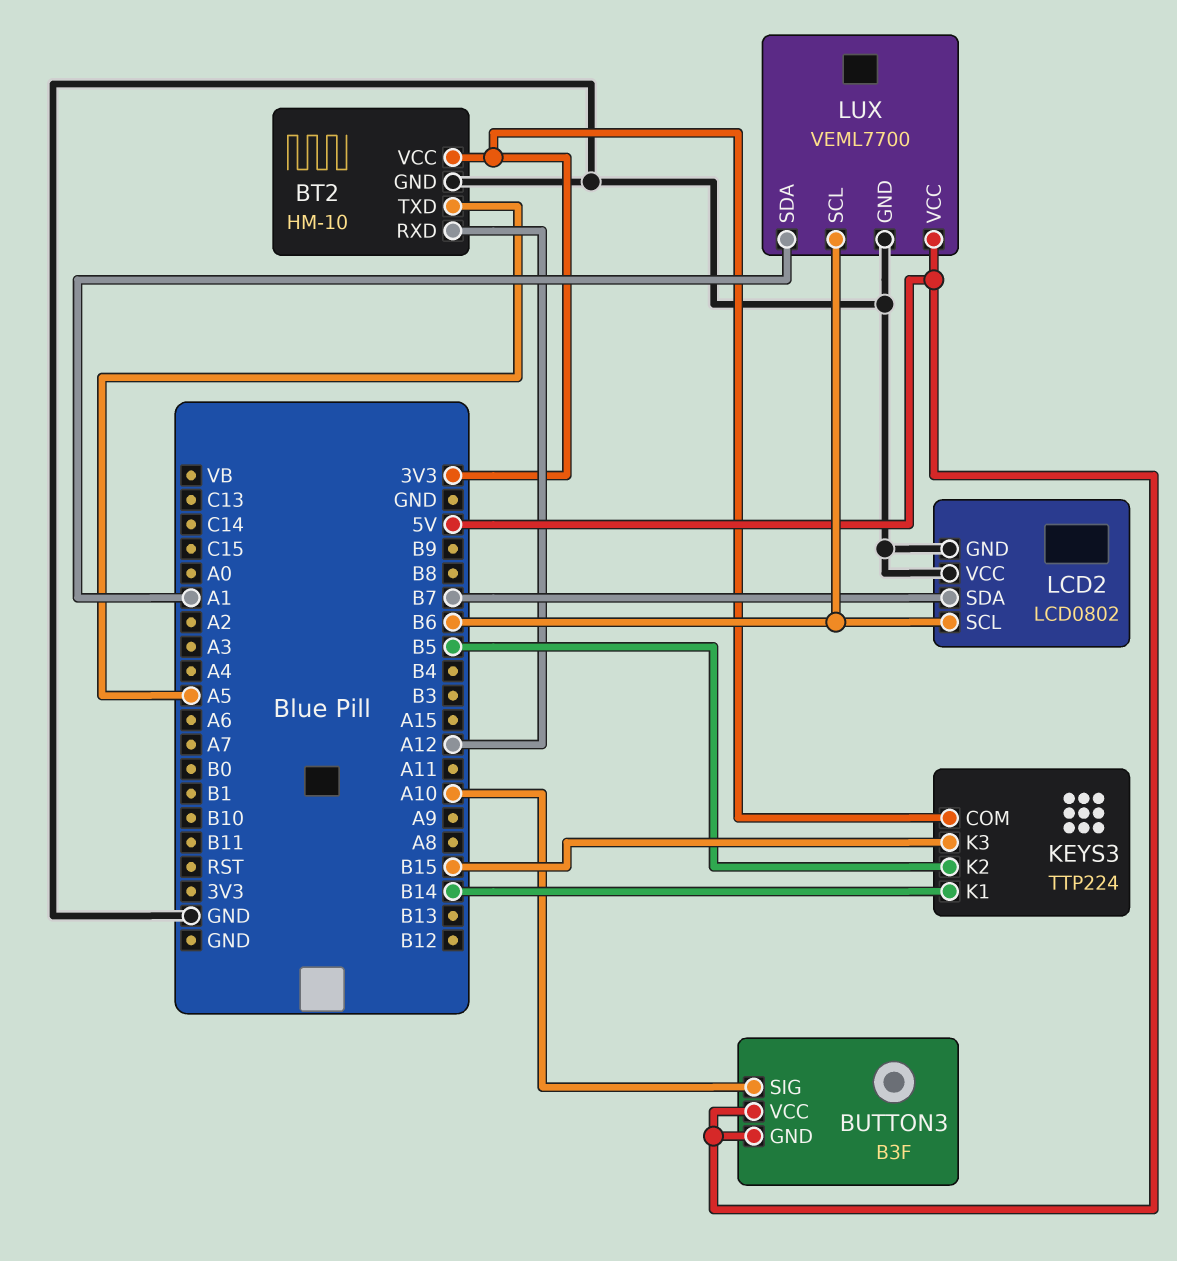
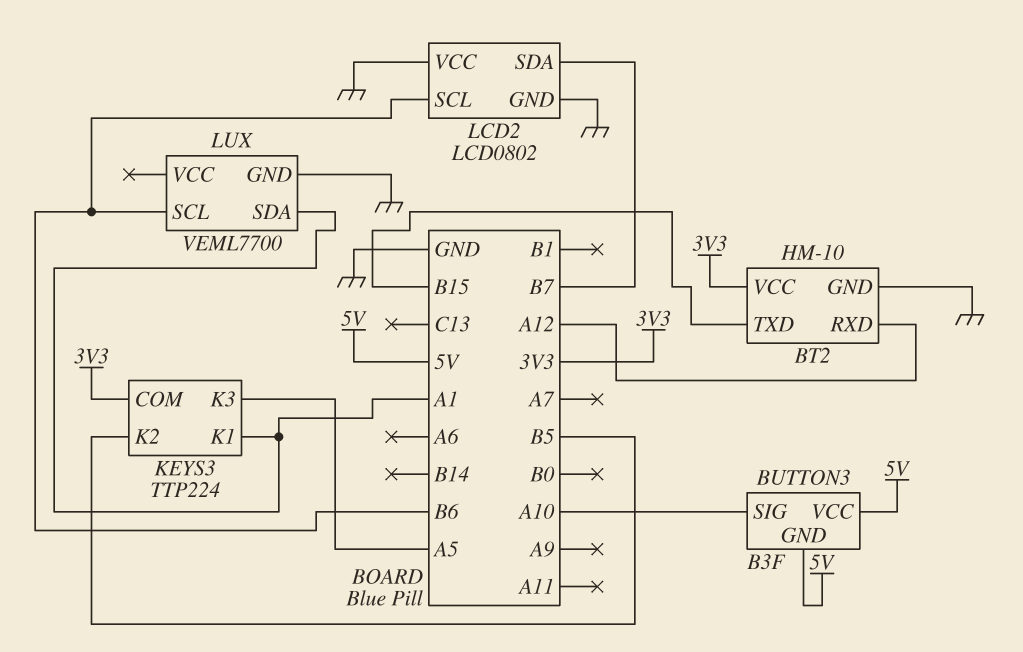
BT2 pin TXD: A5 -> B15
KEYS3 pin K1: B14 -> A1
KEYS3 pin K3: B15 -> A5
LUX pin VCC: 5V -> none

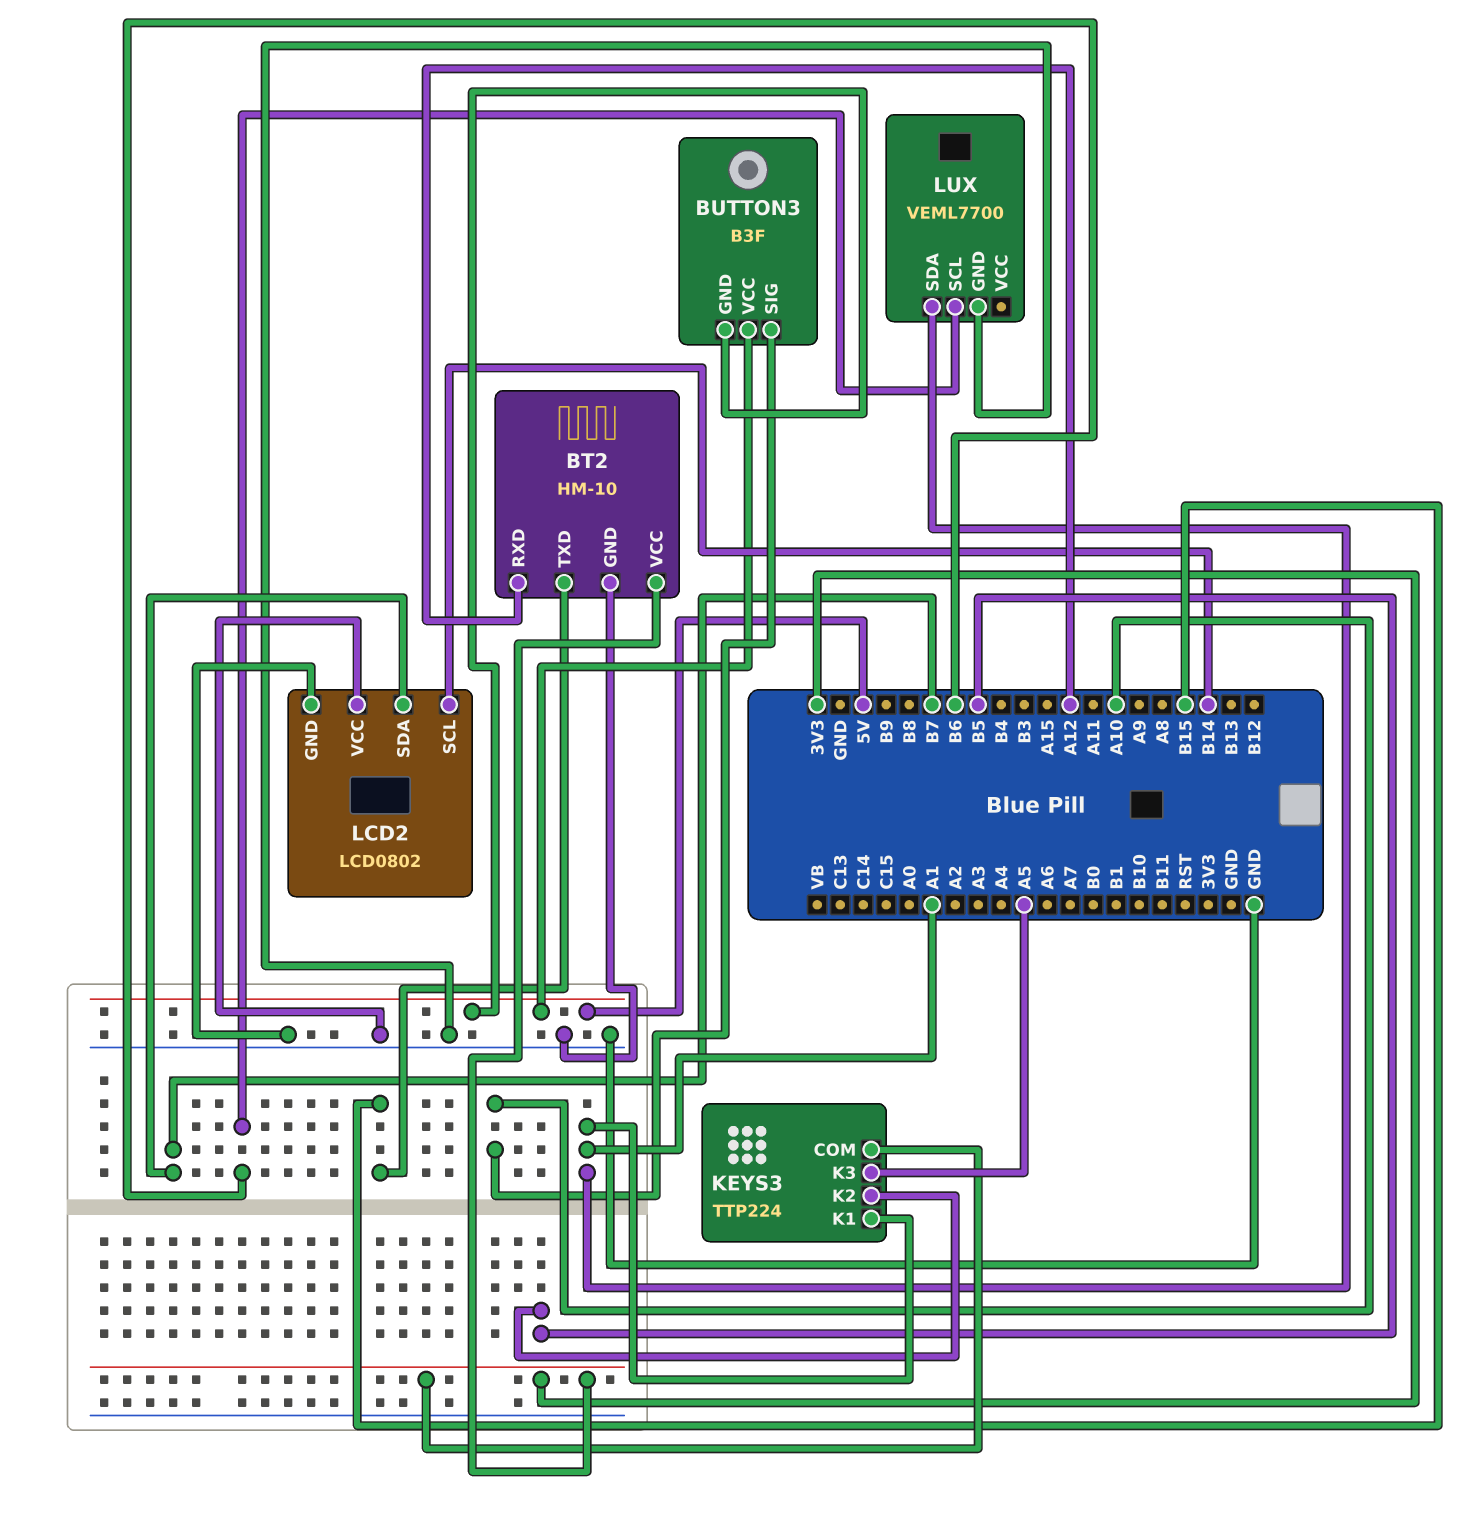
LCD2 pin SCL: B6 -> B14

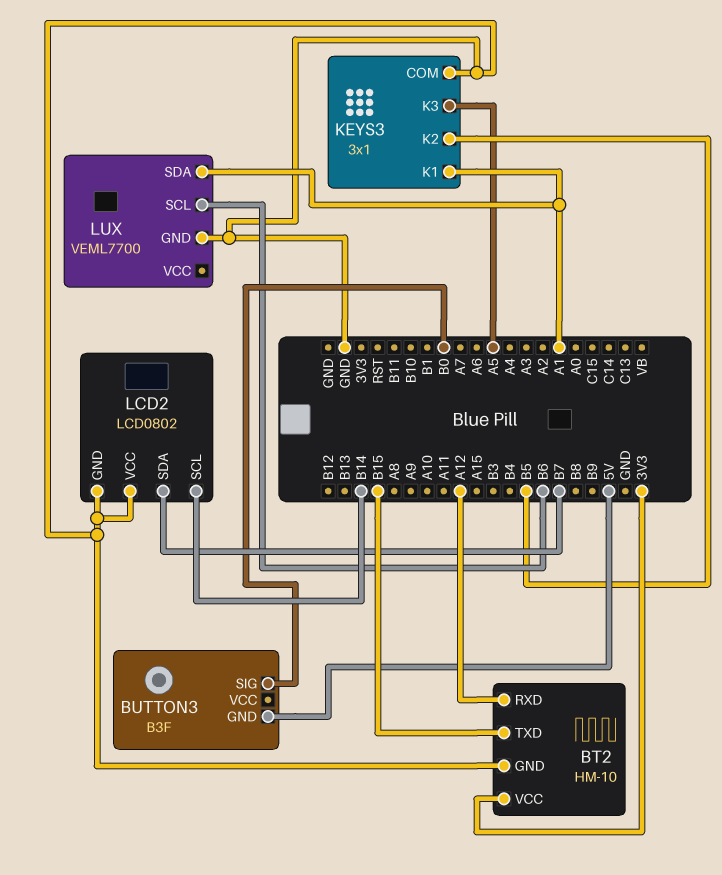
BUTTON3 pin SIG: A10 -> B0
BUTTON3 pin VCC: 5V -> none
KEYS3: TTP224 -> 3x1
KEYS3 pin COM: 3V3 -> GND

